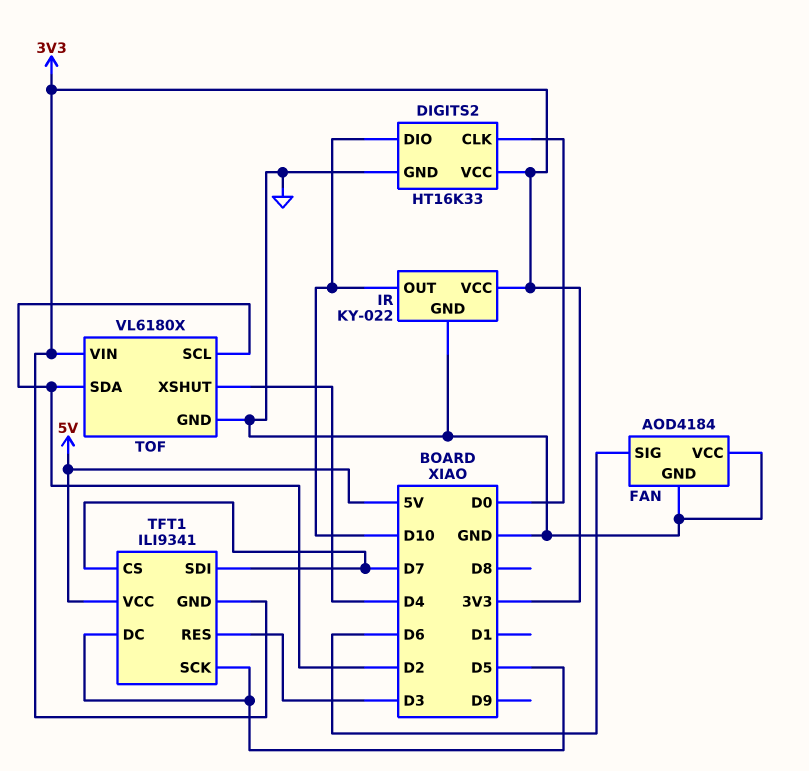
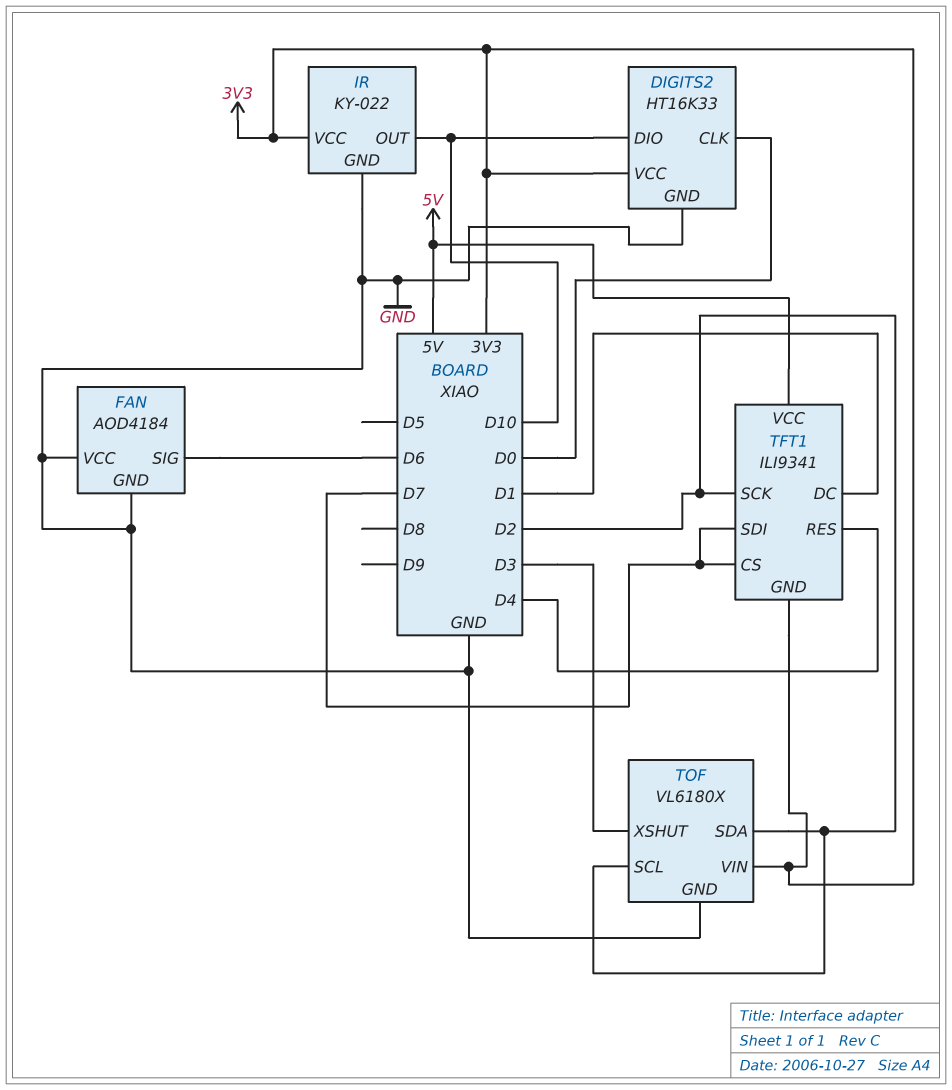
TFT1 pin DC: D5 -> D1
TFT1 pin RES: D3 -> D4
TFT1 pin SCK: D5 -> D2
TOF pin XSHUT: D4 -> D3

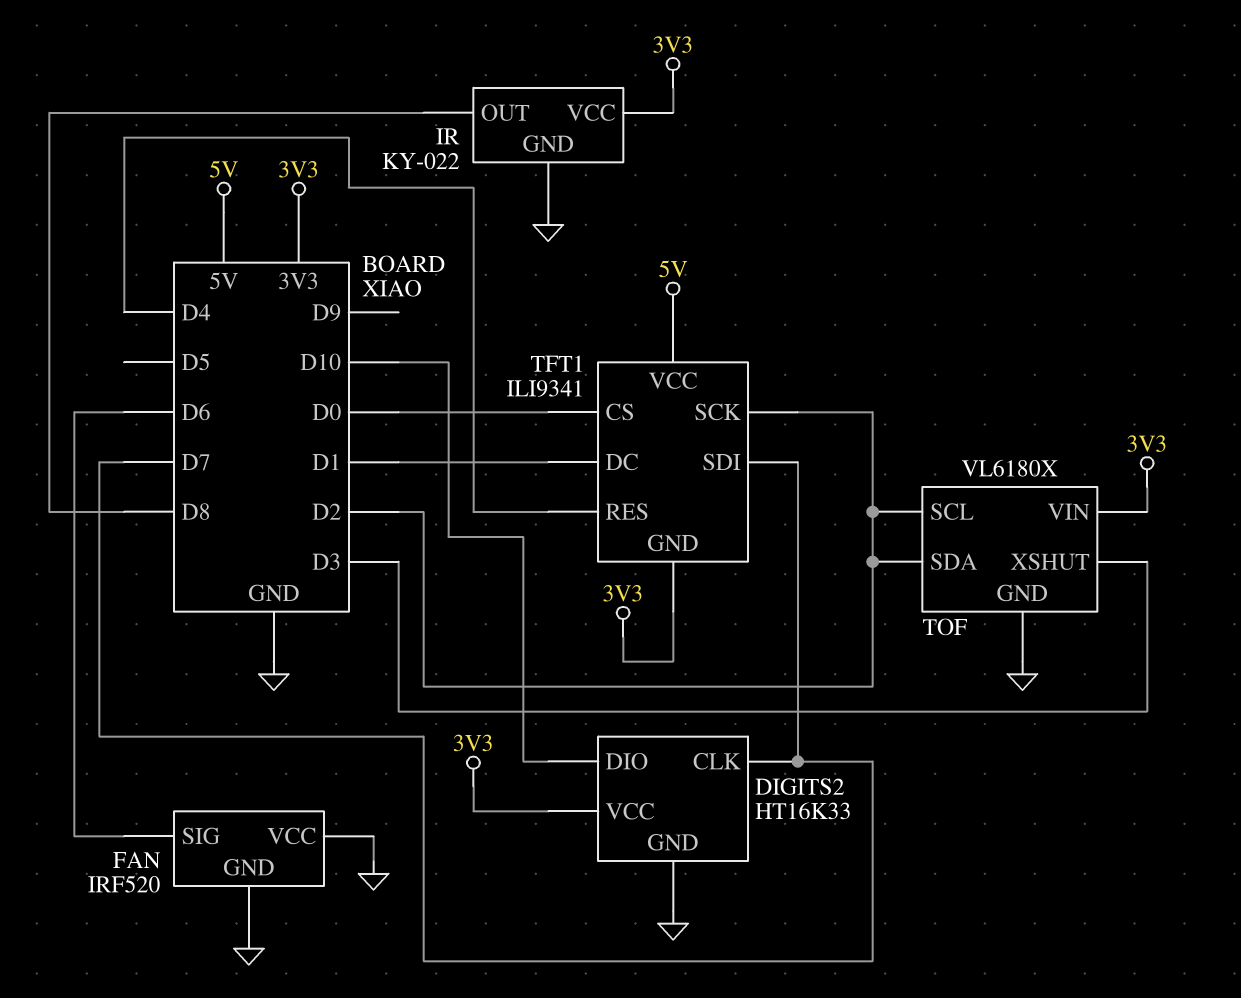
DIGITS2 pin CLK: D0 -> D7
FAN: AOD4184 -> IRF520
IR pin OUT: D10 -> D8
TFT1 pin CS: D7 -> D0

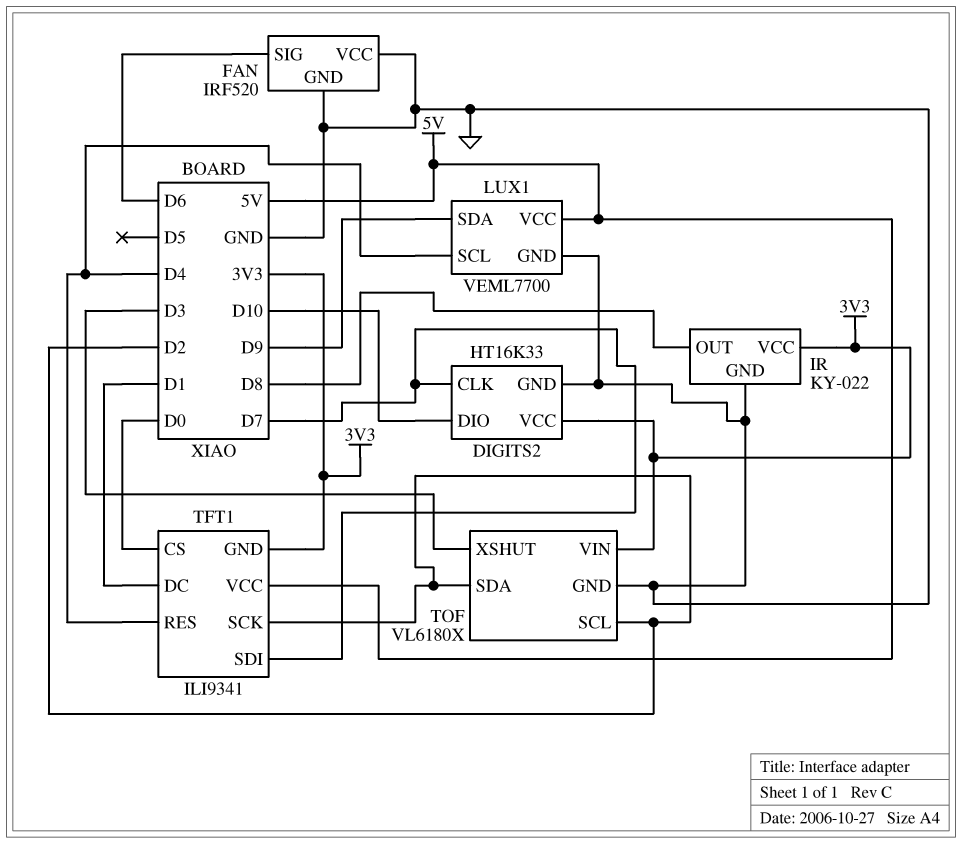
LUX1: none -> VEML7700
LUX1 pin GND: none -> GND
LUX1 pin SCL: none -> D4
LUX1 pin SDA: none -> D9
LUX1 pin VCC: none -> 5V

